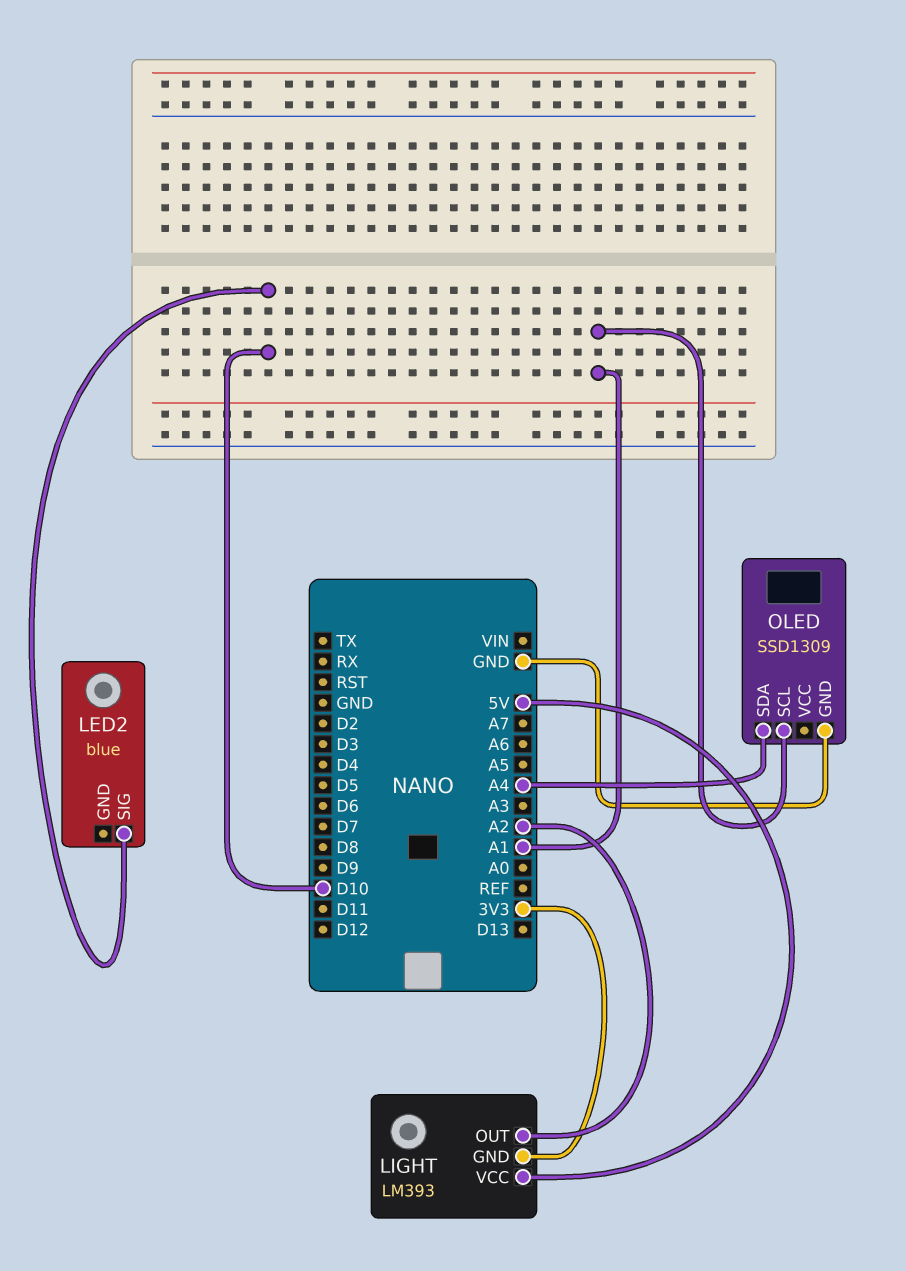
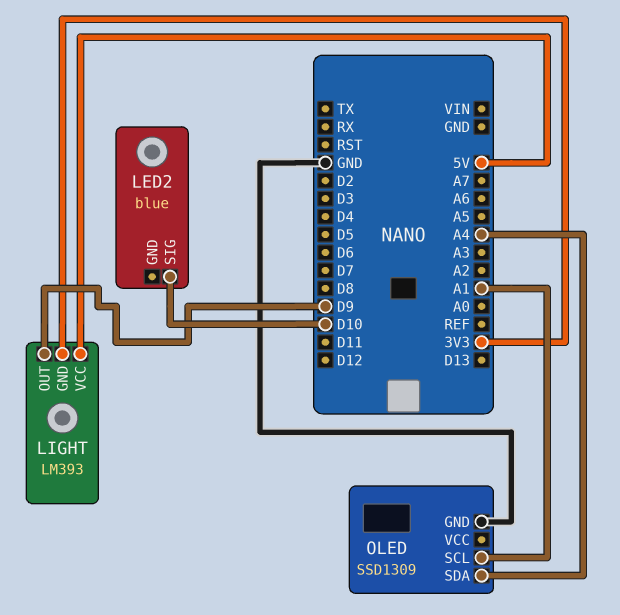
LIGHT pin OUT: A2 -> D9

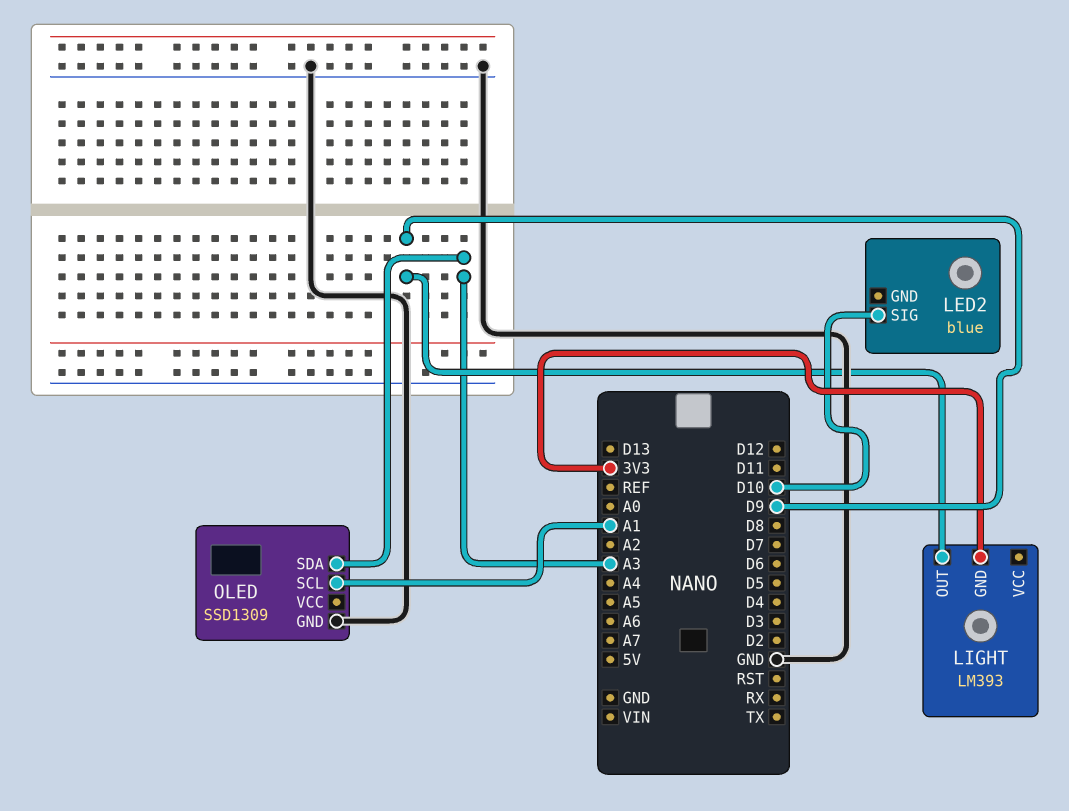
LIGHT pin VCC: 5V -> none
OLED pin SDA: A4 -> A3

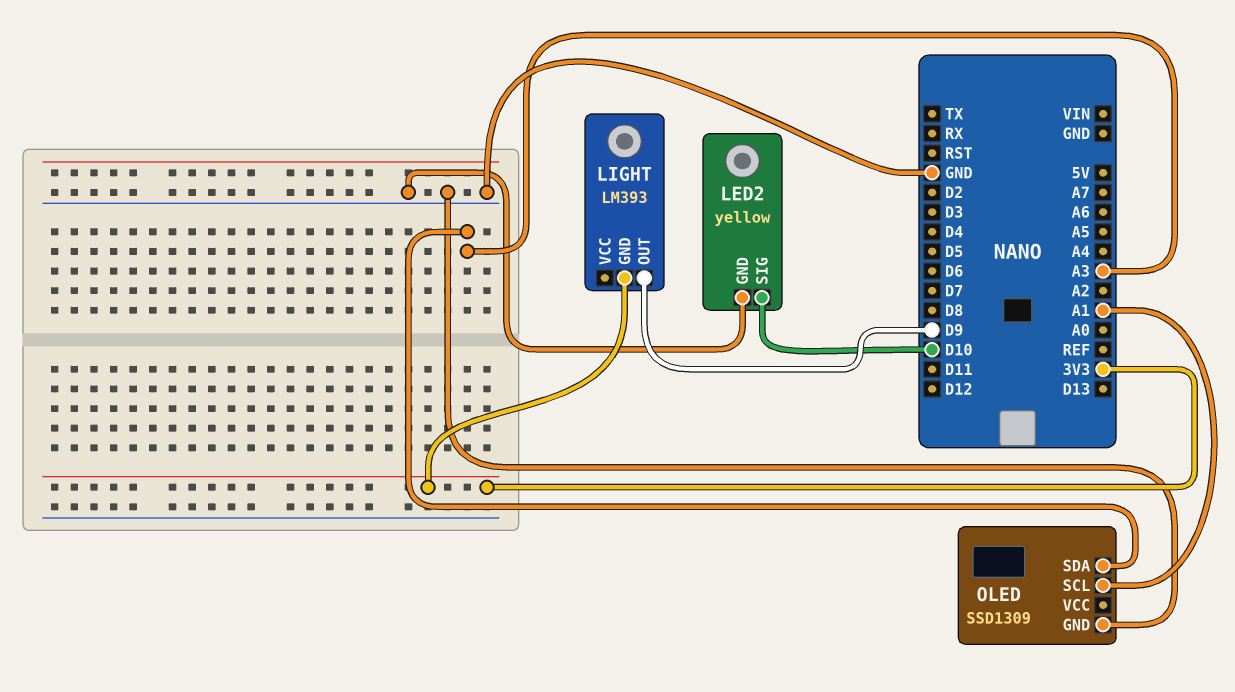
LED2: blue -> yellow
LED2 pin GND: none -> GND

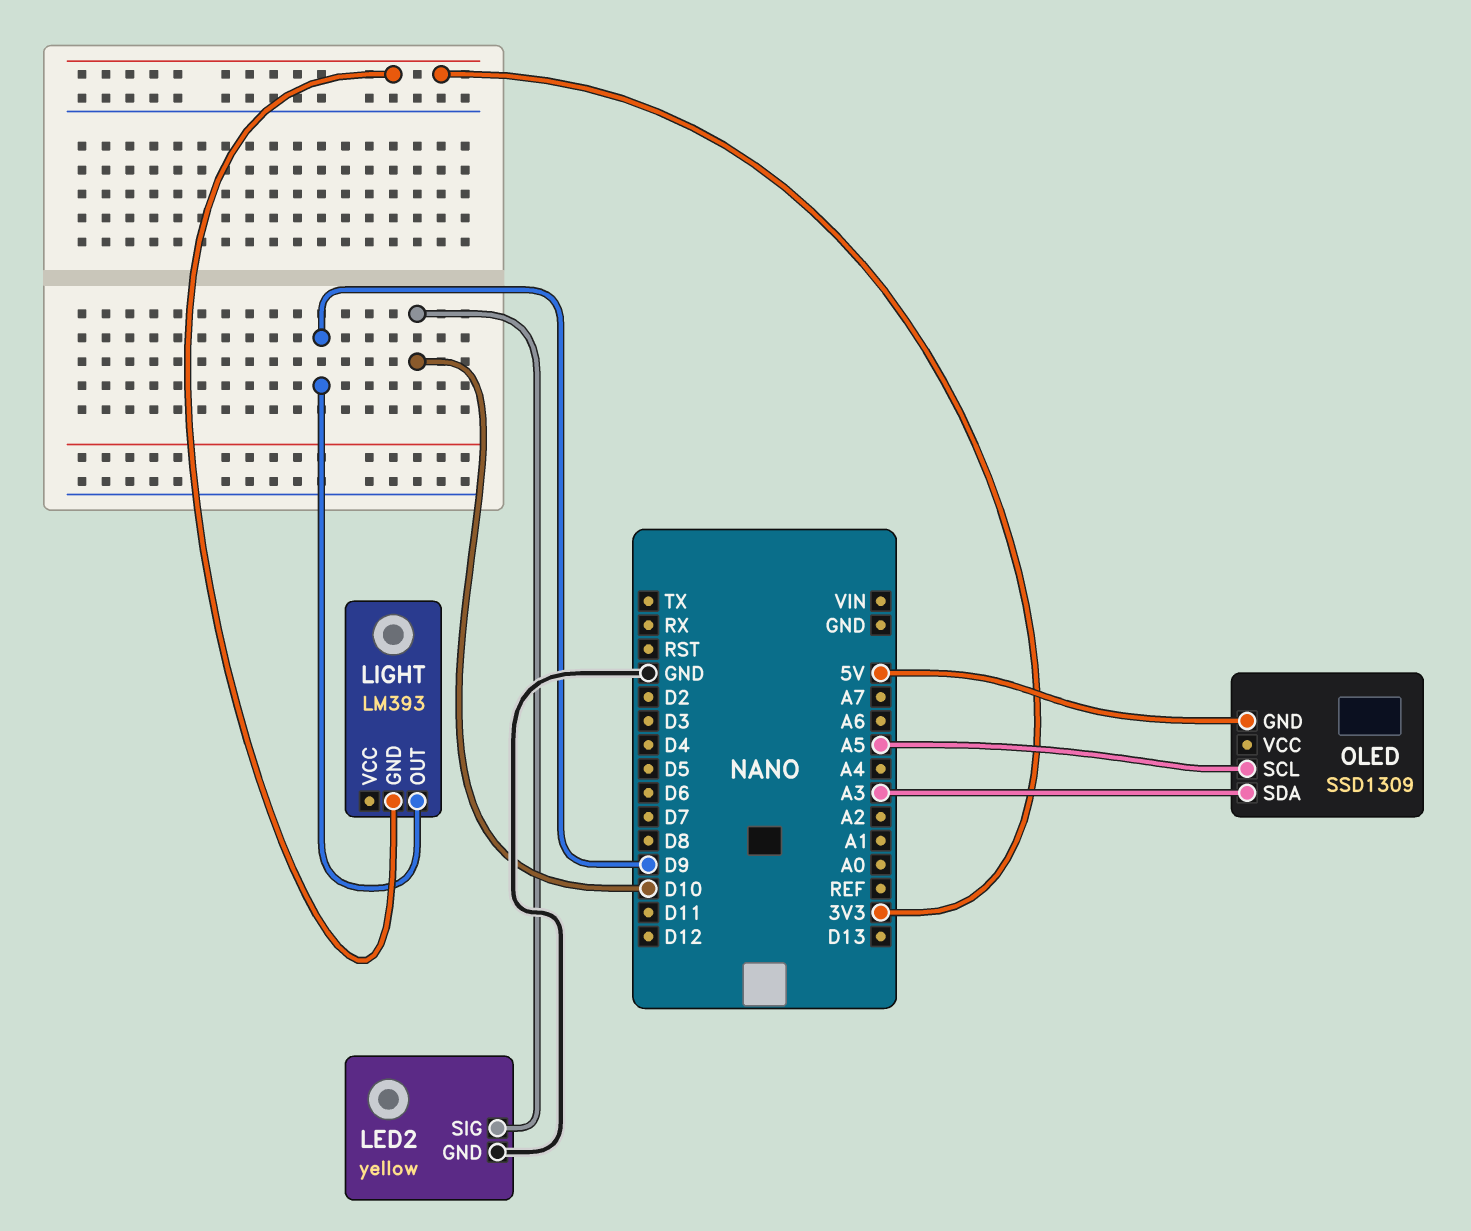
OLED pin GND: GND -> 5V
OLED pin SCL: A1 -> A5

